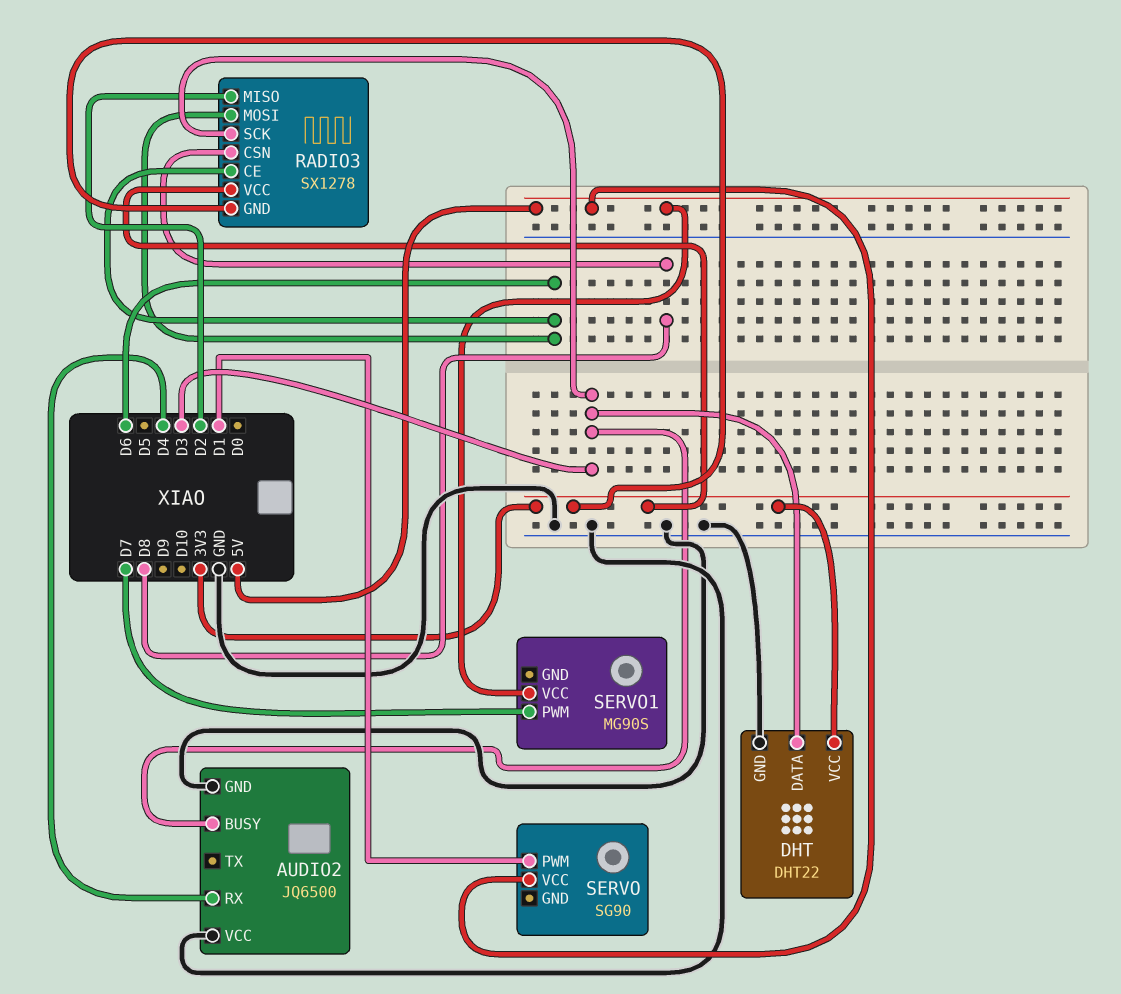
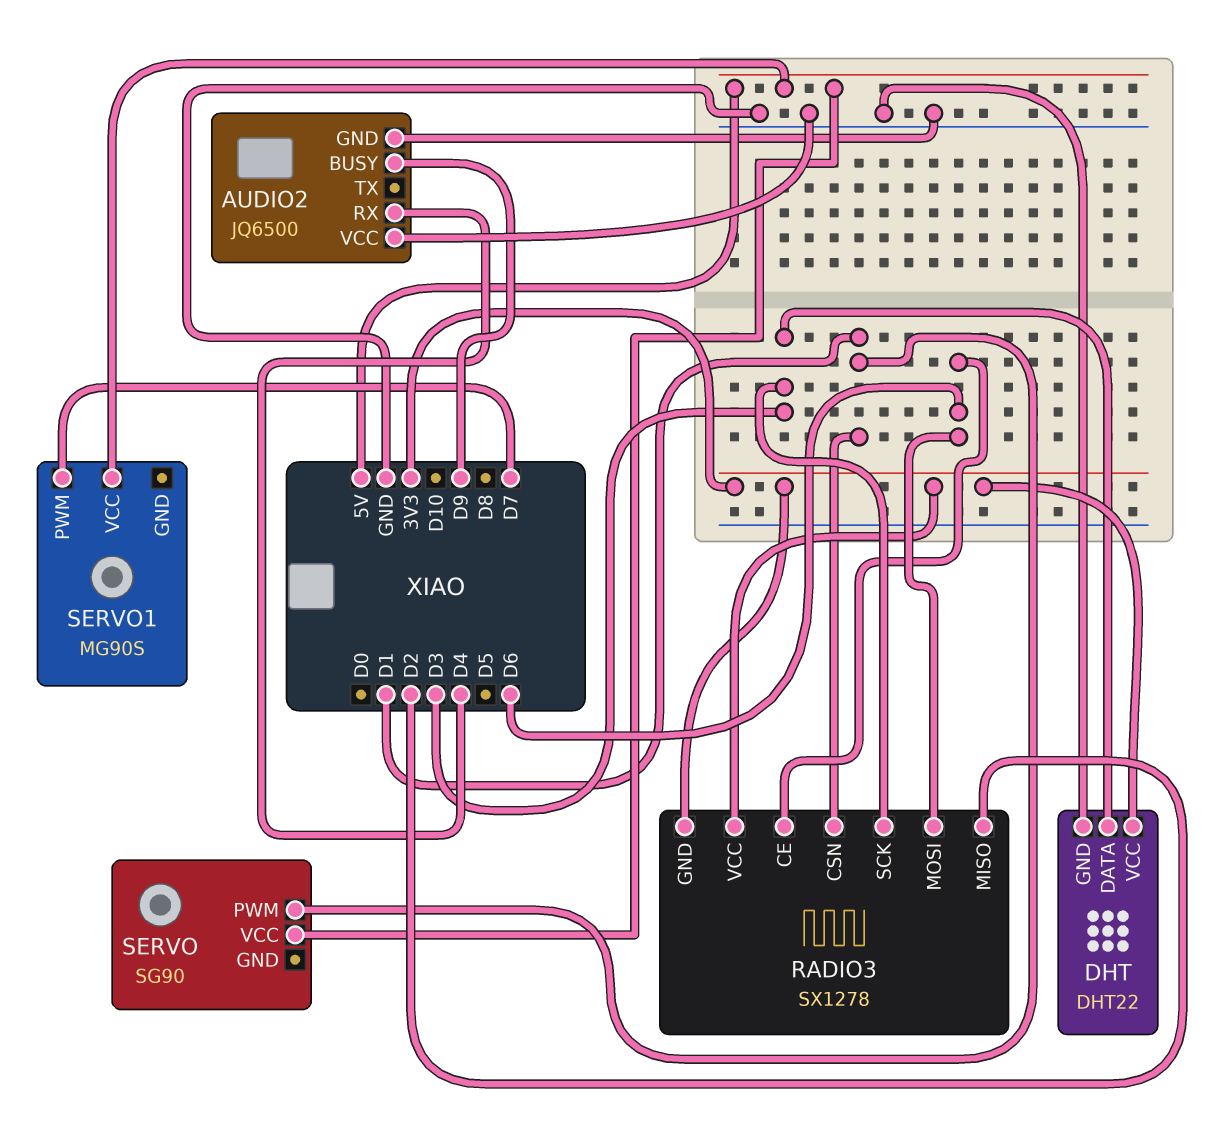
AUDIO2 pin BUSY: D3 -> D9
RADIO3 pin CSN: D8 -> D1

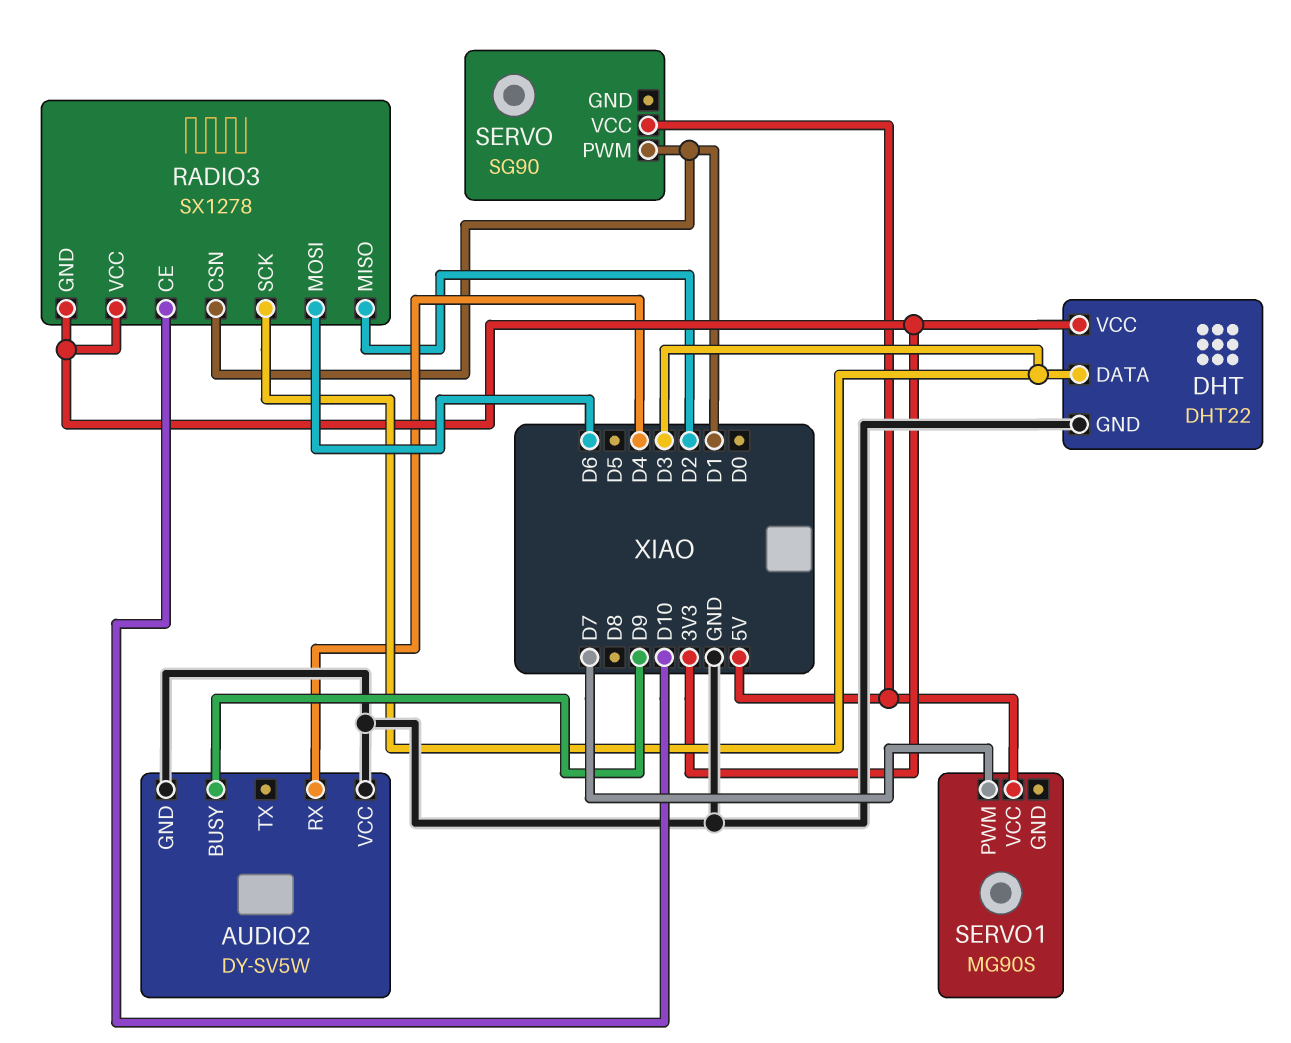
AUDIO2: JQ6500 -> DY-SV5W
RADIO3 pin CE: D6 -> D10

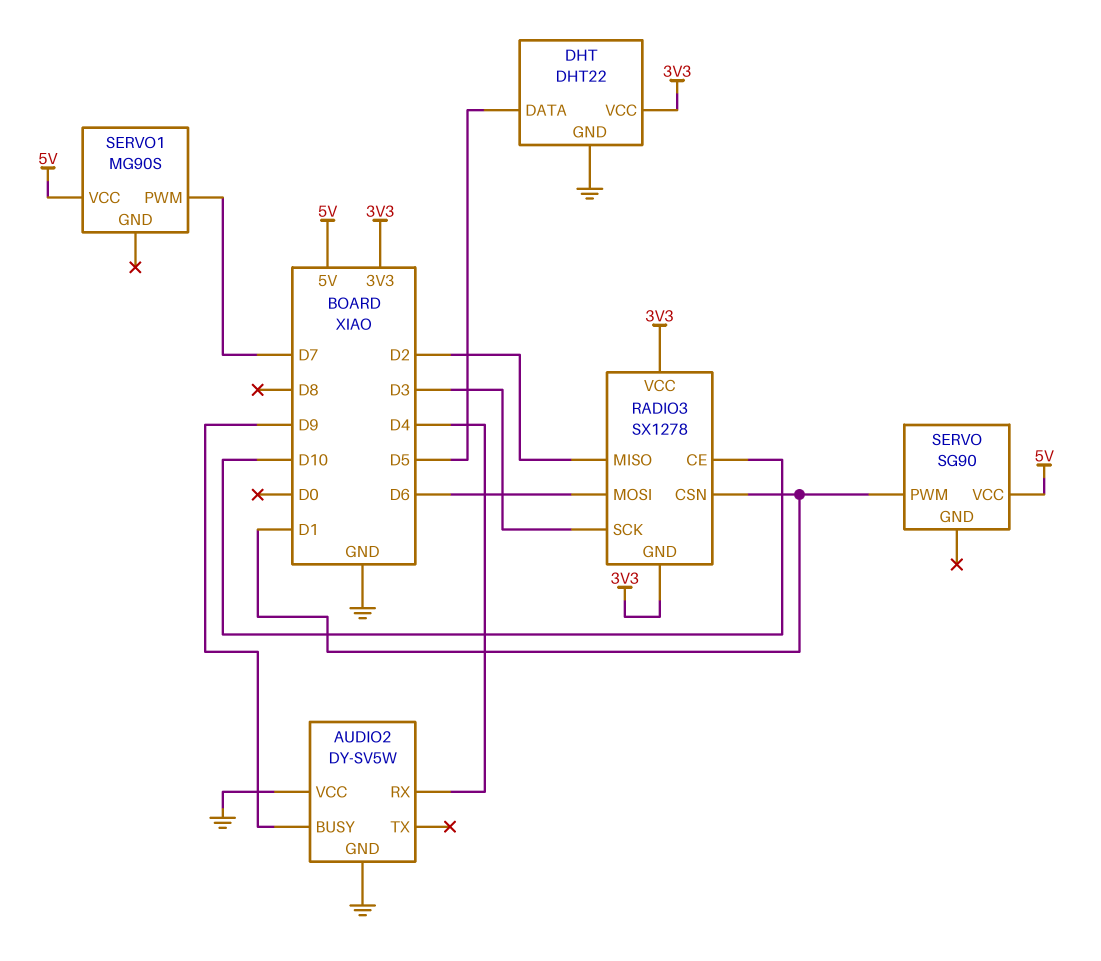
DHT pin DATA: D3 -> D5

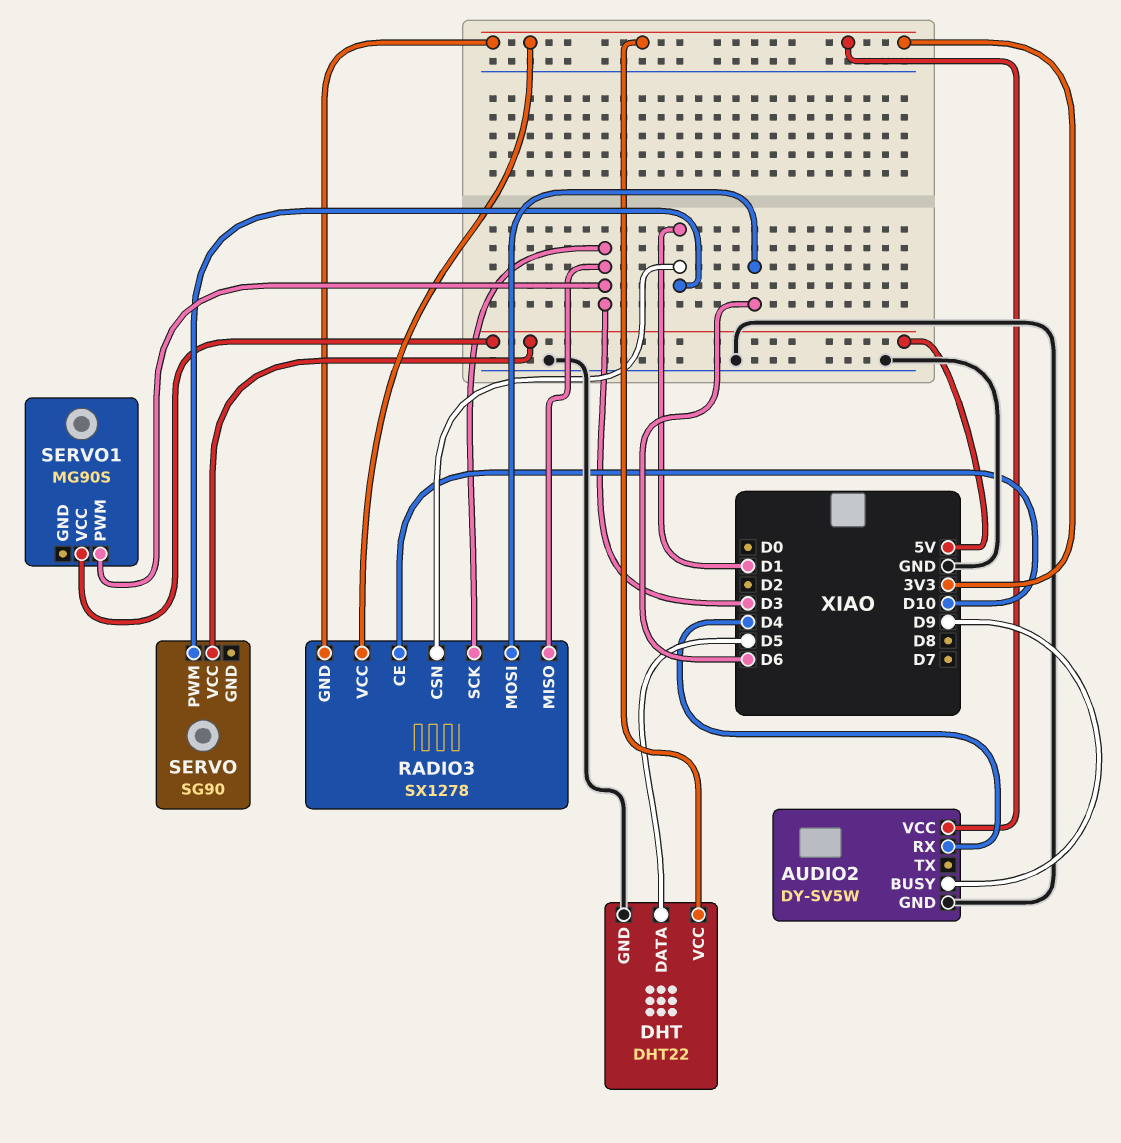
AUDIO2 pin VCC: GND -> 3V3
RADIO3 pin MISO: D2 -> D3
SERVO1 pin PWM: D7 -> D3

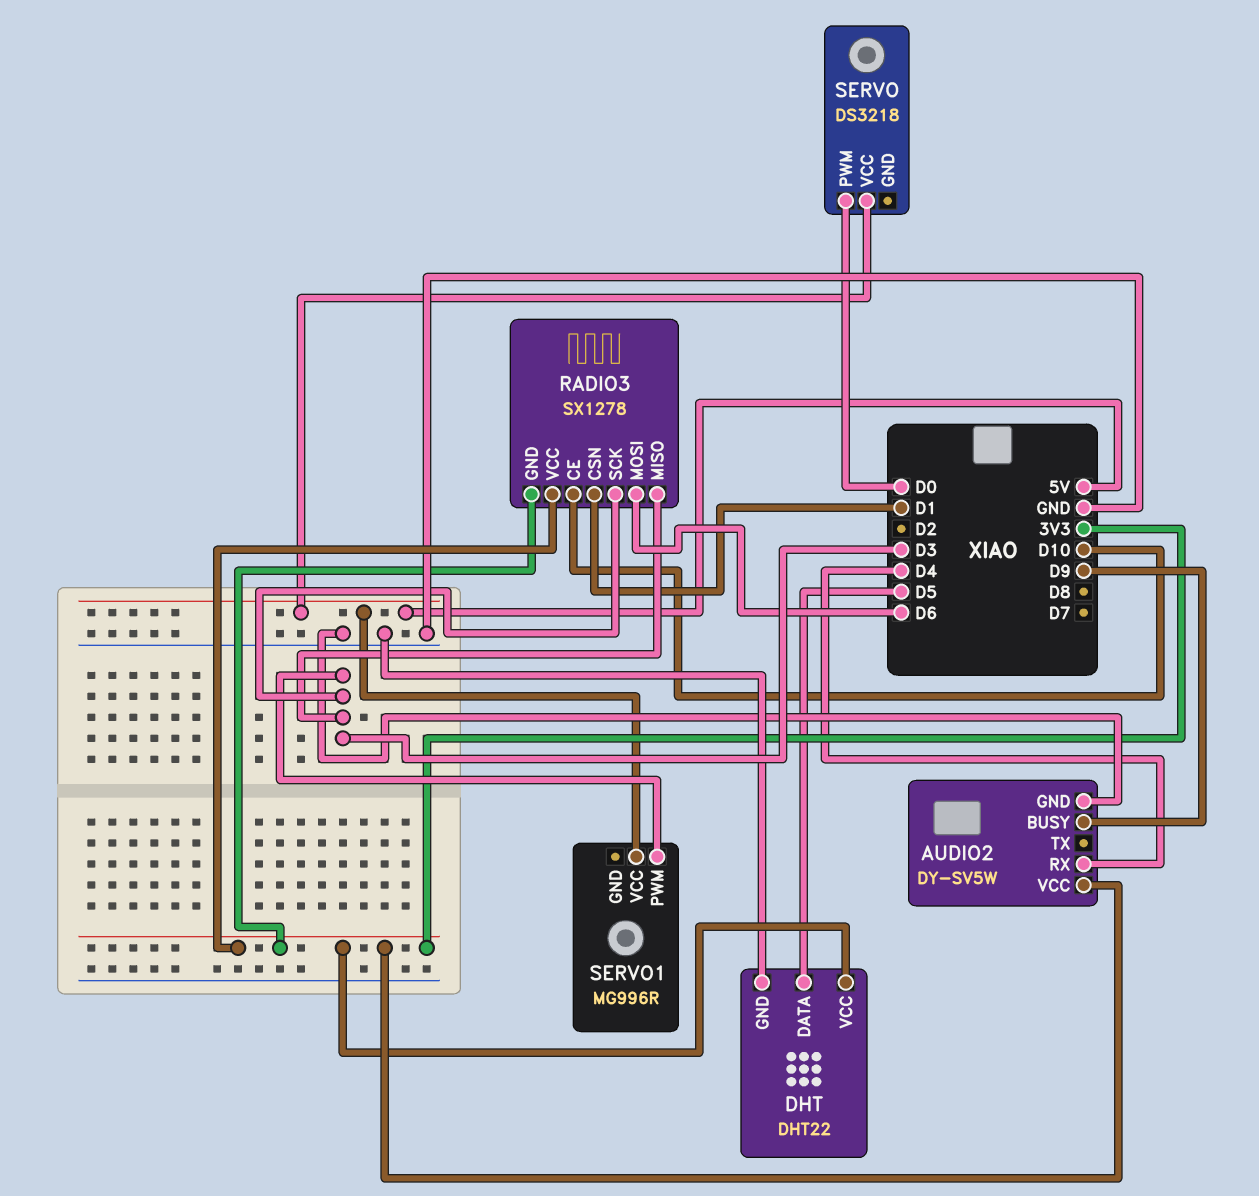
SERVO: SG90 -> DS3218
SERVO pin PWM: D1 -> D0
SERVO1: MG90S -> MG996R

